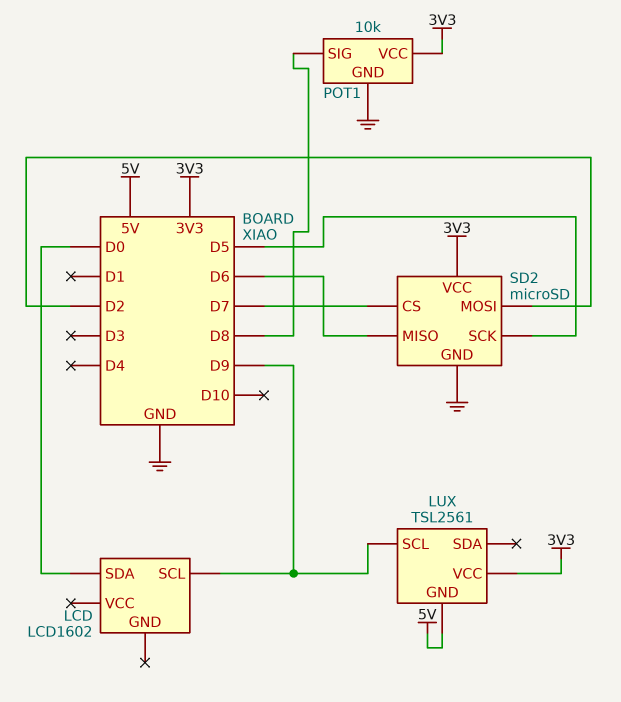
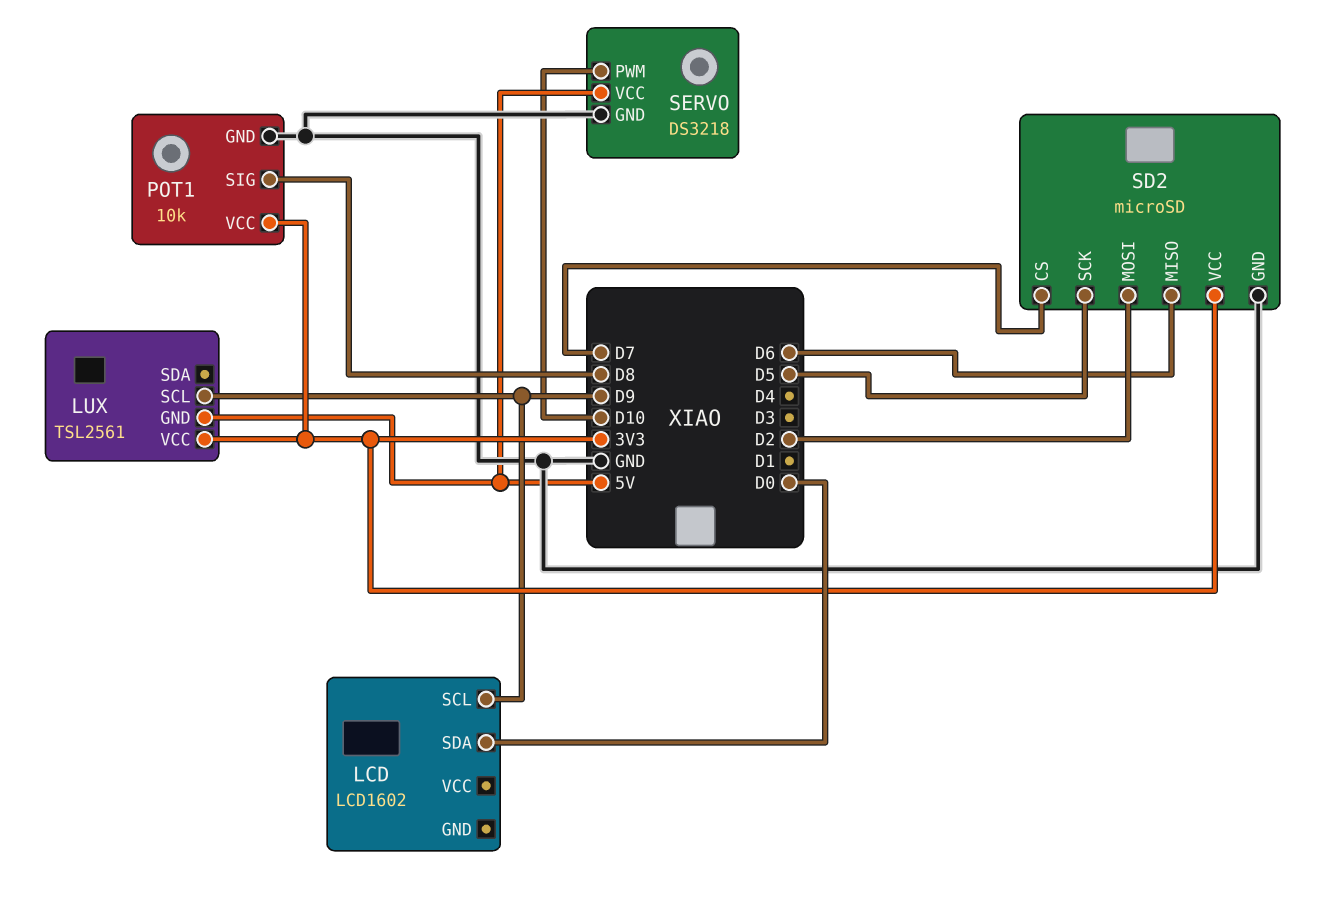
SERVO: none -> DS3218
SERVO pin GND: none -> GND
SERVO pin PWM: none -> D10
SERVO pin VCC: none -> 5V

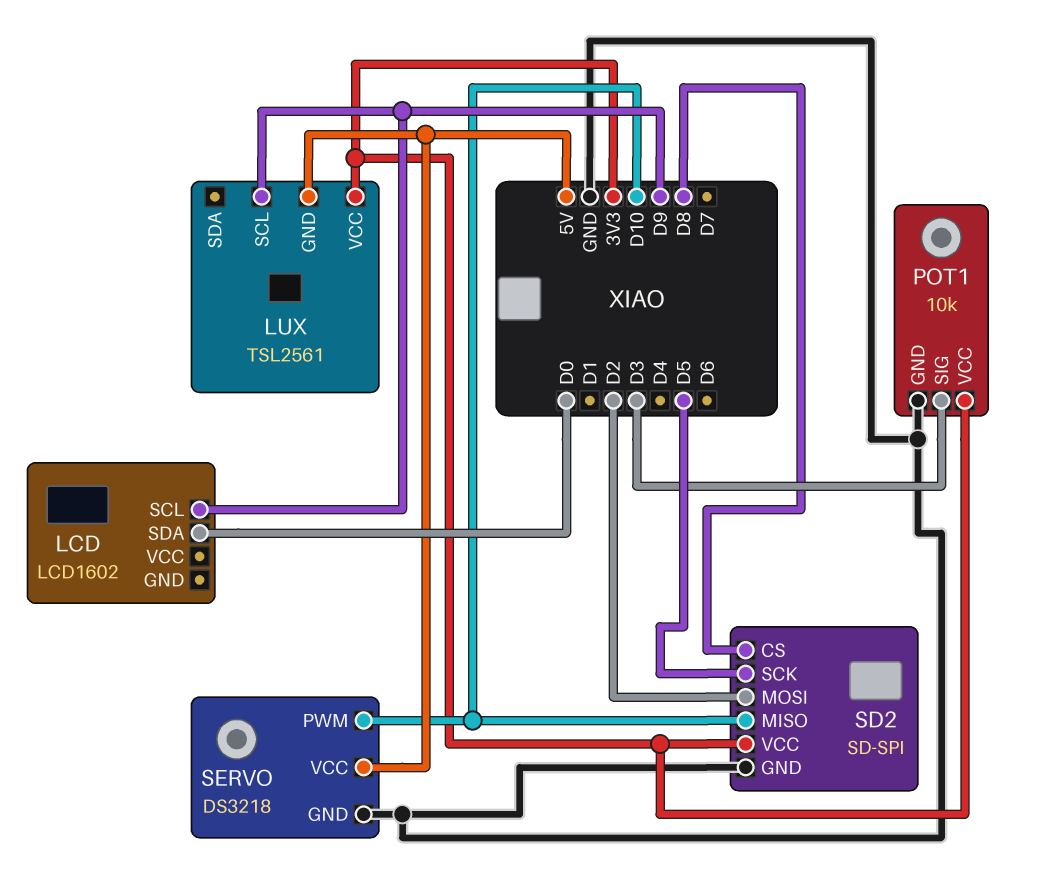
POT1 pin SIG: D8 -> D3
SD2: microSD -> SD-SPI
SD2 pin CS: D7 -> D8
SD2 pin MISO: D6 -> D10

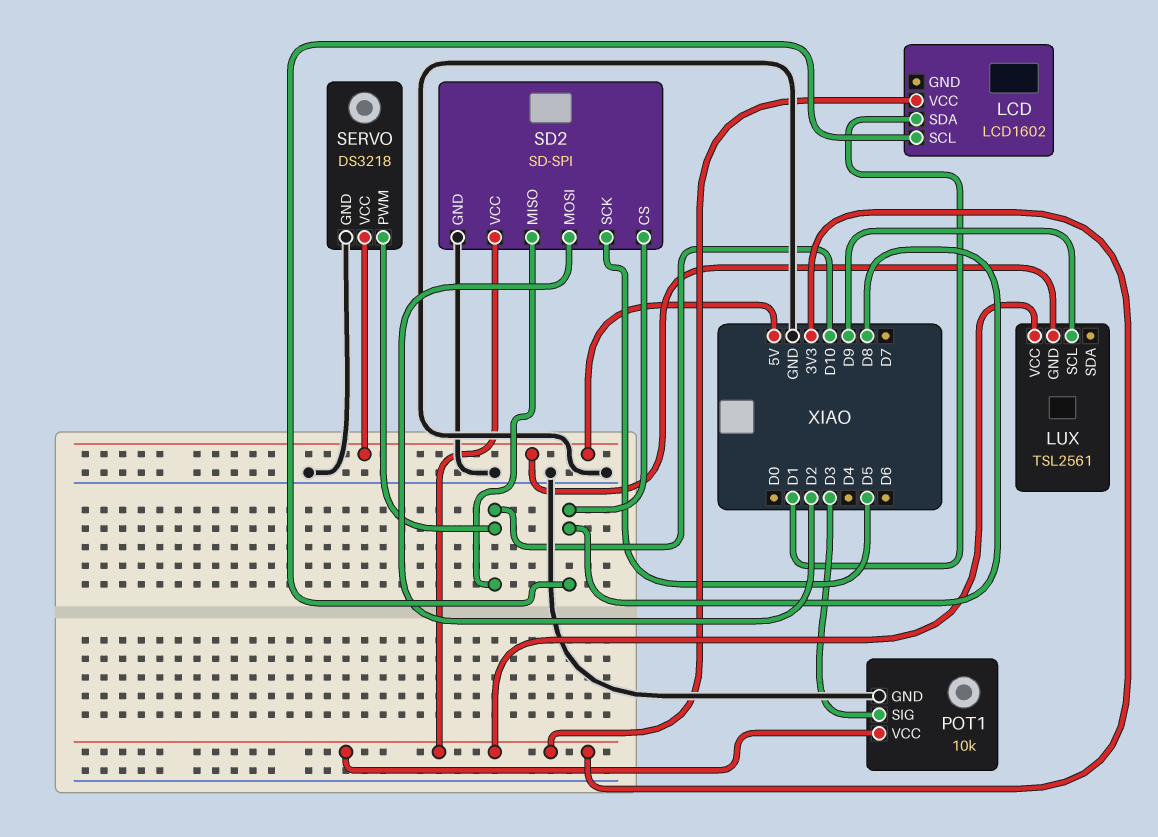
LCD pin SCL: D9 -> D8
LCD pin SDA: D0 -> D1
LCD pin VCC: none -> 3V3

